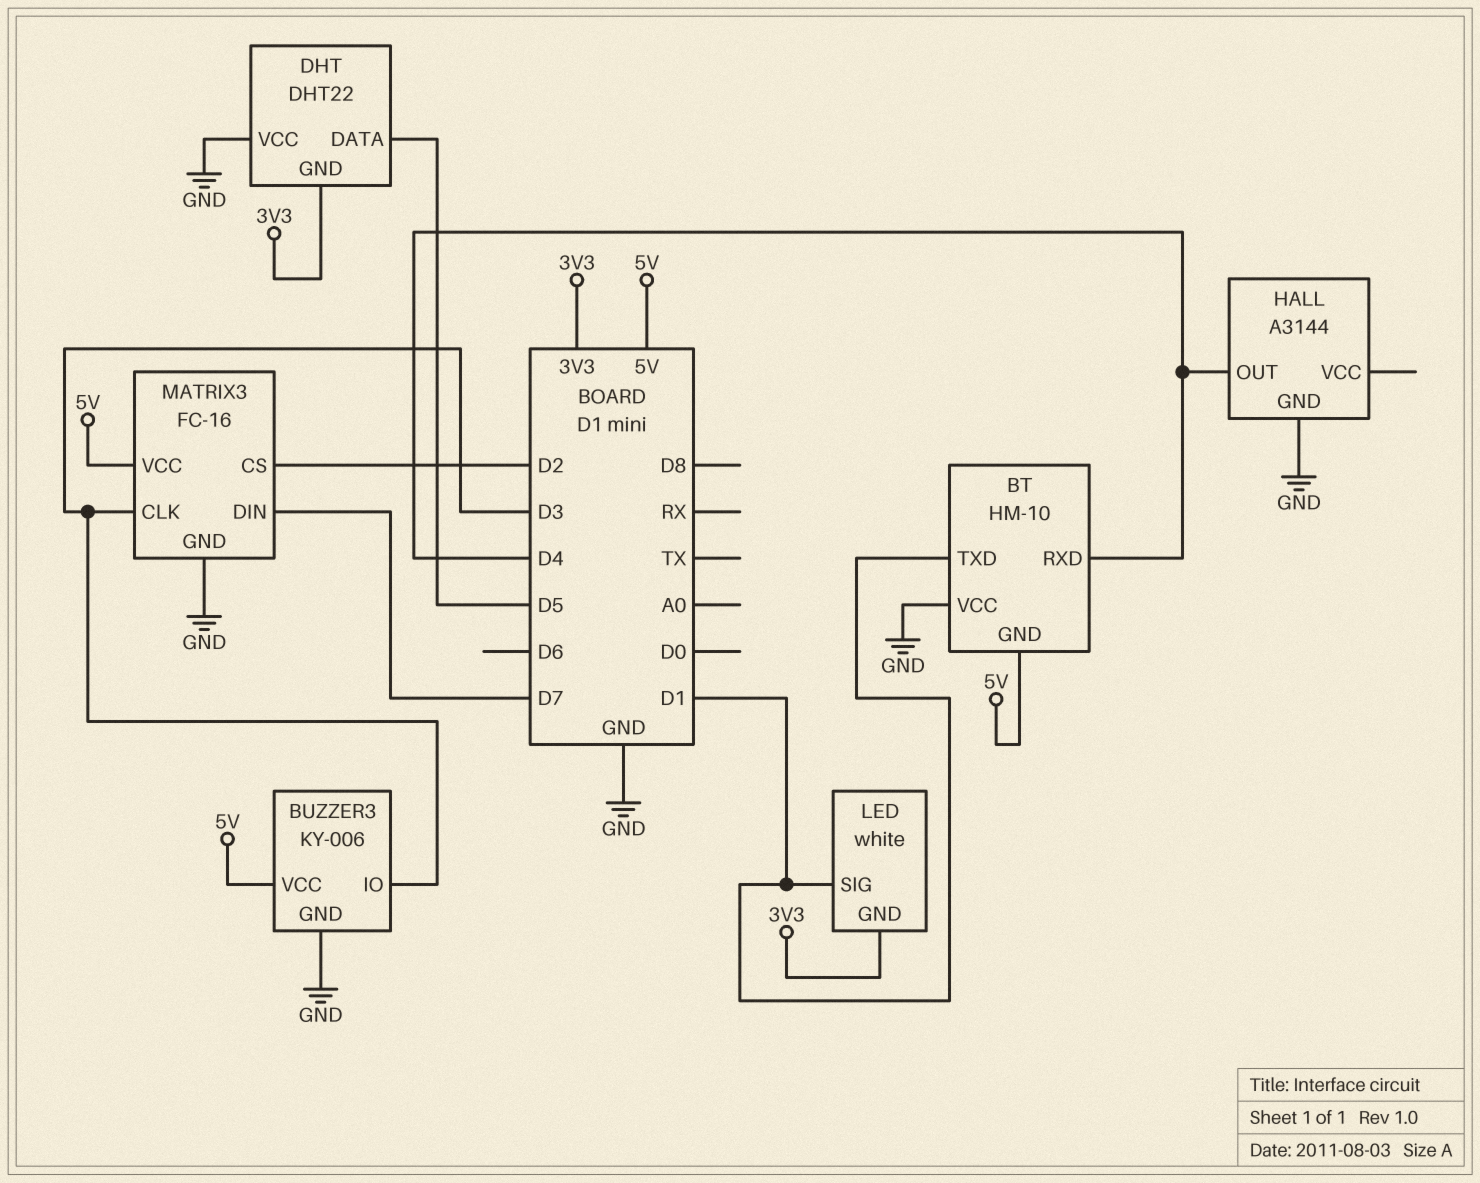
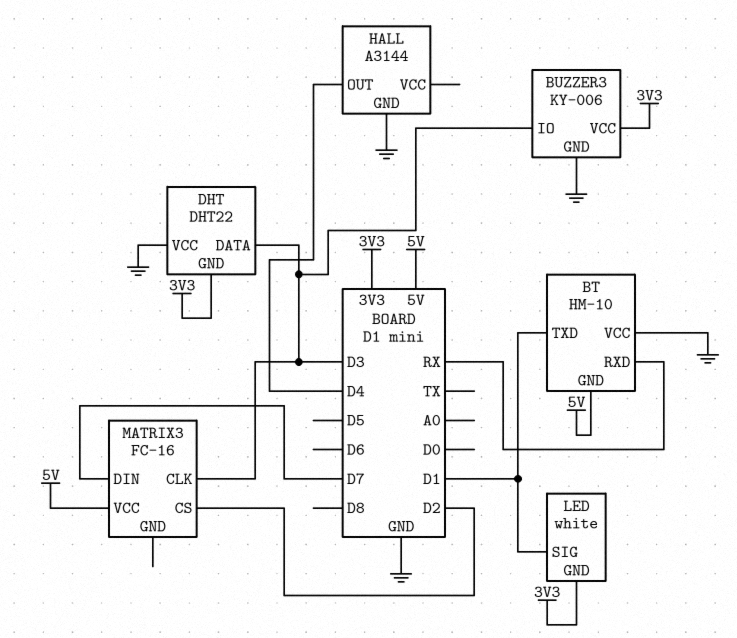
BT pin RXD: D4 -> RX
BUZZER3 pin VCC: 5V -> 3V3
DHT pin DATA: D5 -> D3
MATRIX3 pin GND: GND -> none

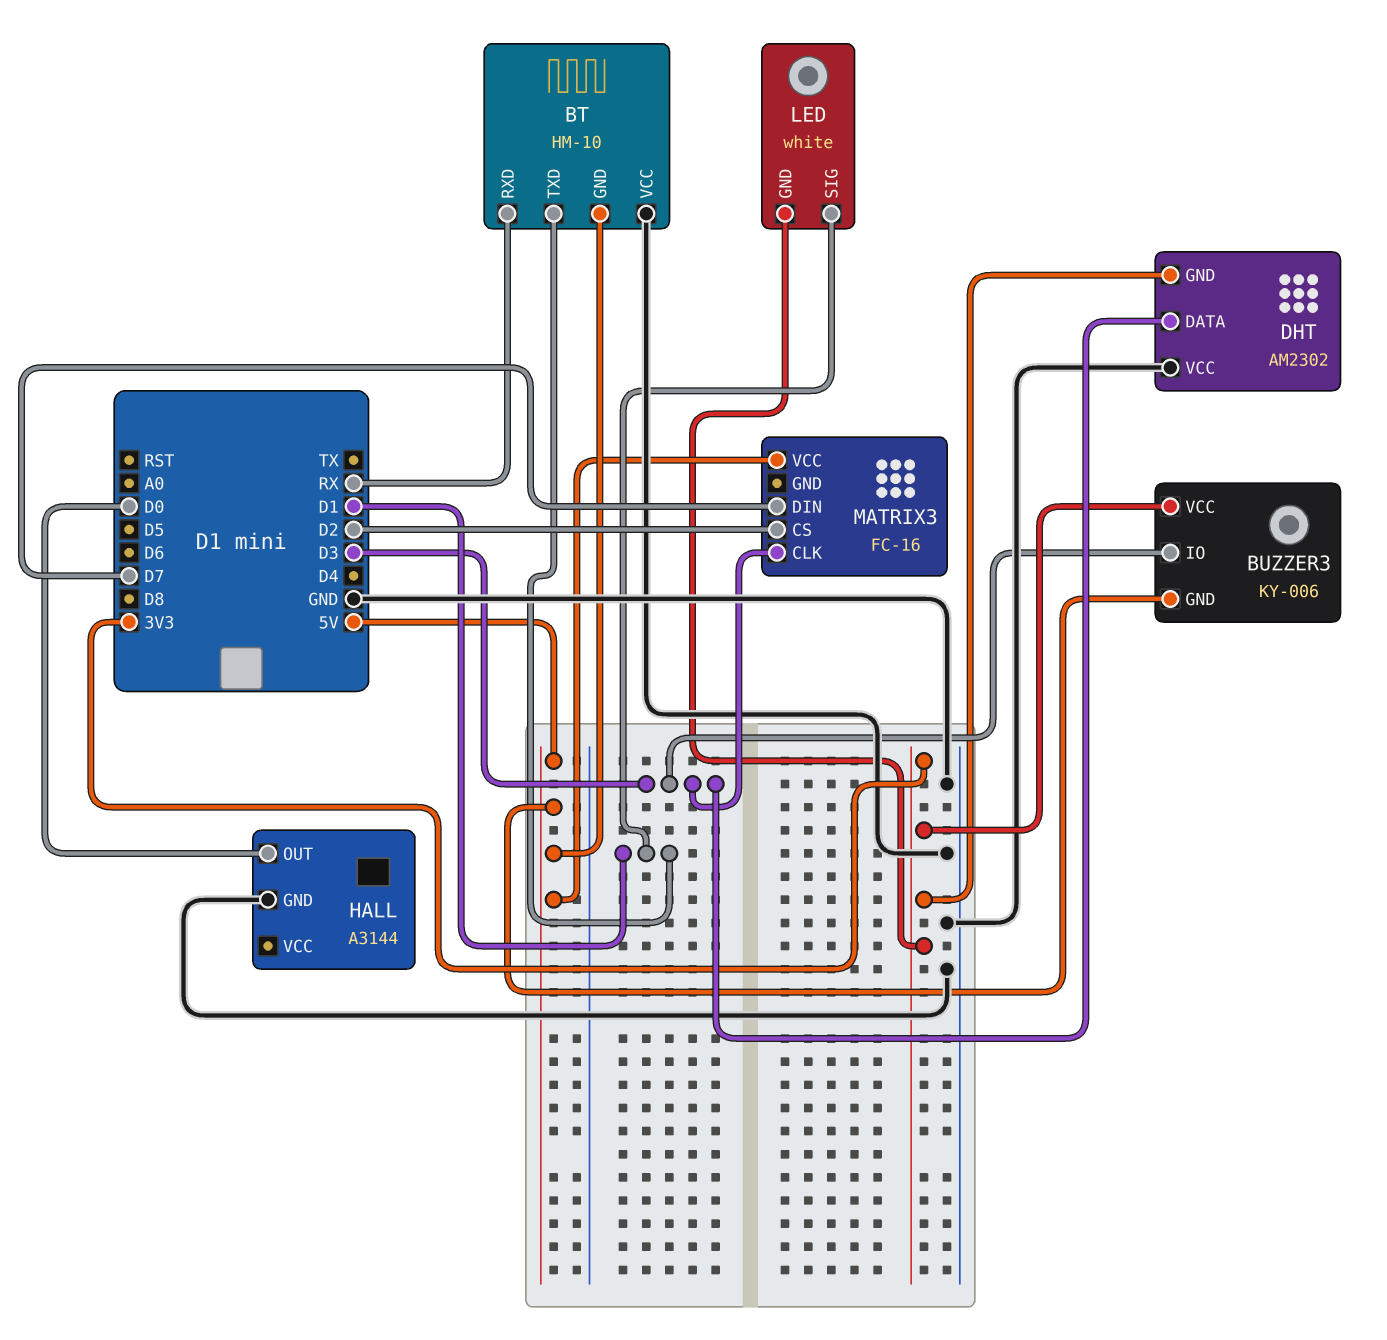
BUZZER3 pin GND: GND -> 5V
DHT: DHT22 -> AM2302
HALL pin OUT: D4 -> D0

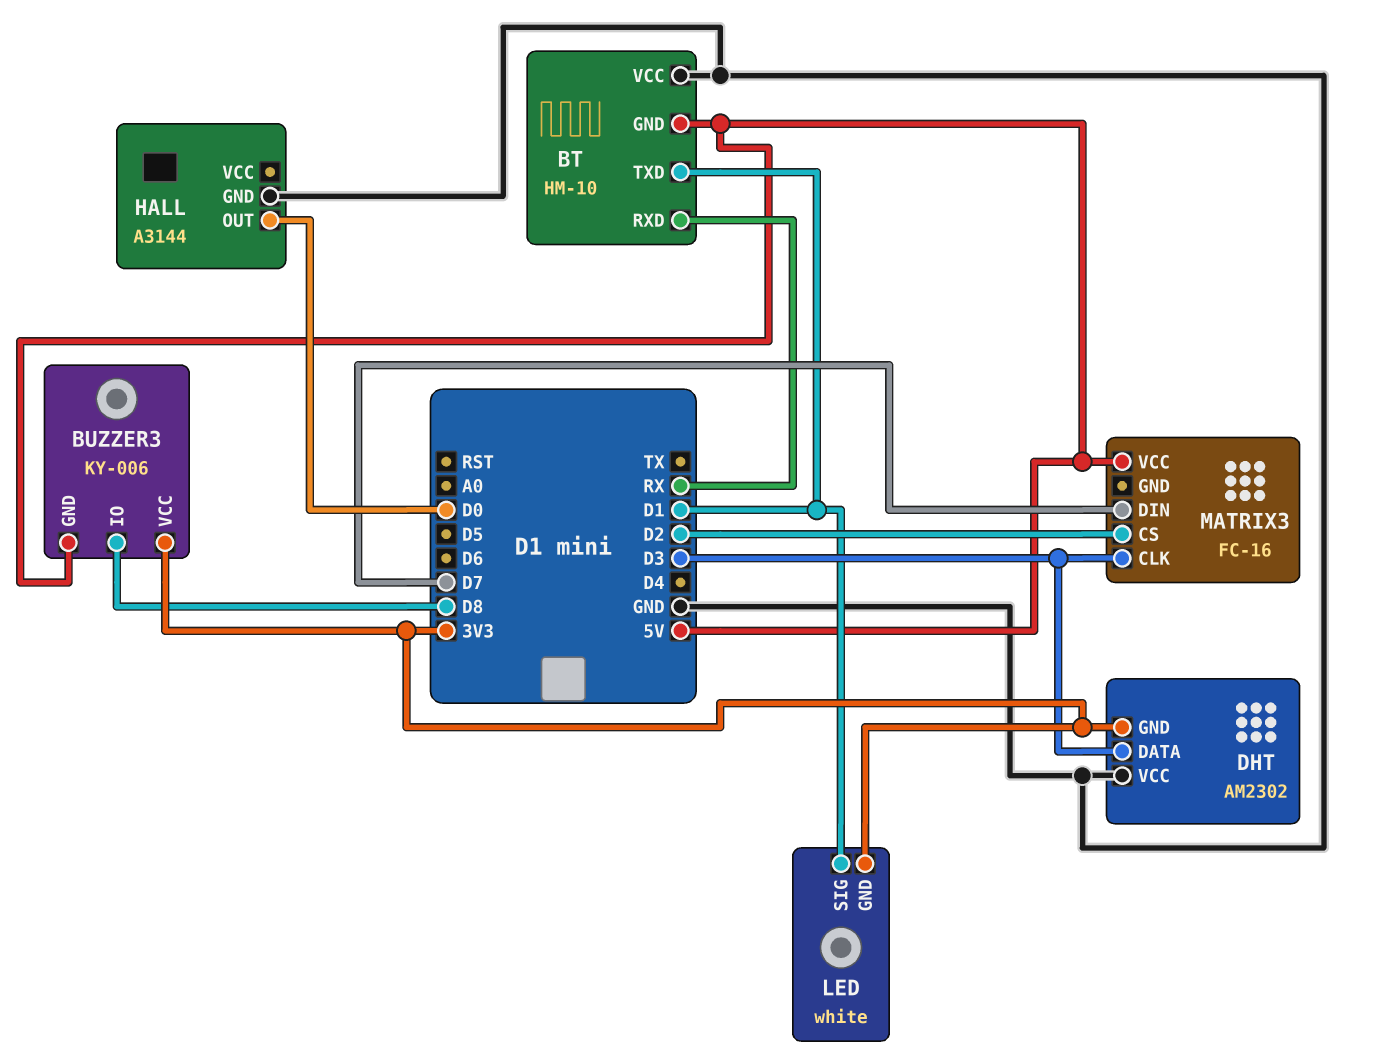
BUZZER3 pin IO: D3 -> D8

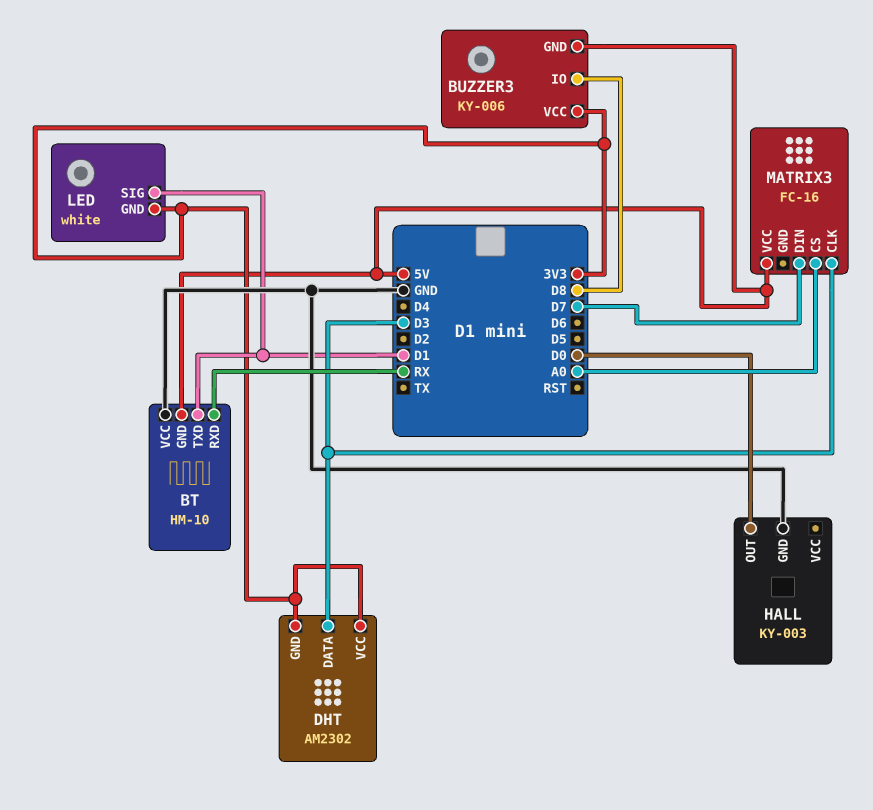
DHT pin VCC: GND -> 3V3
HALL: A3144 -> KY-003
MATRIX3 pin CS: D2 -> A0

